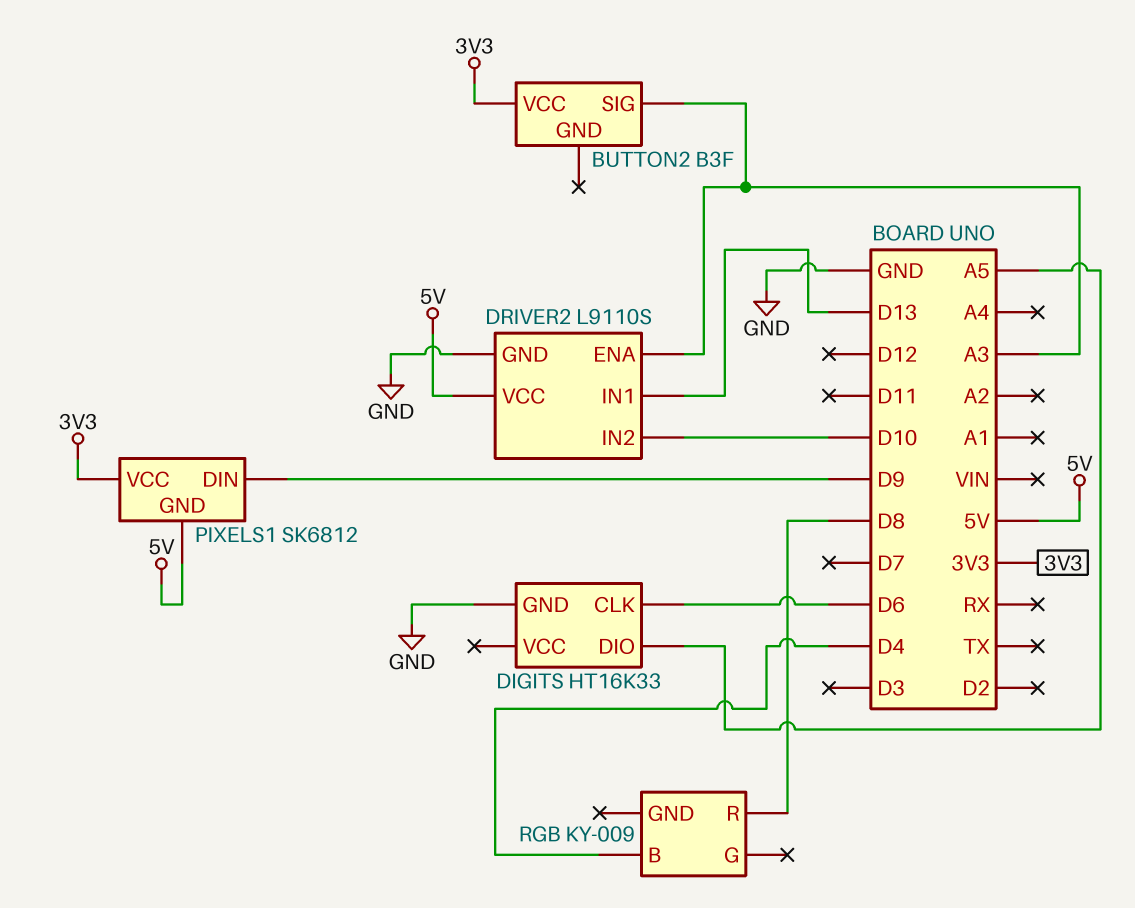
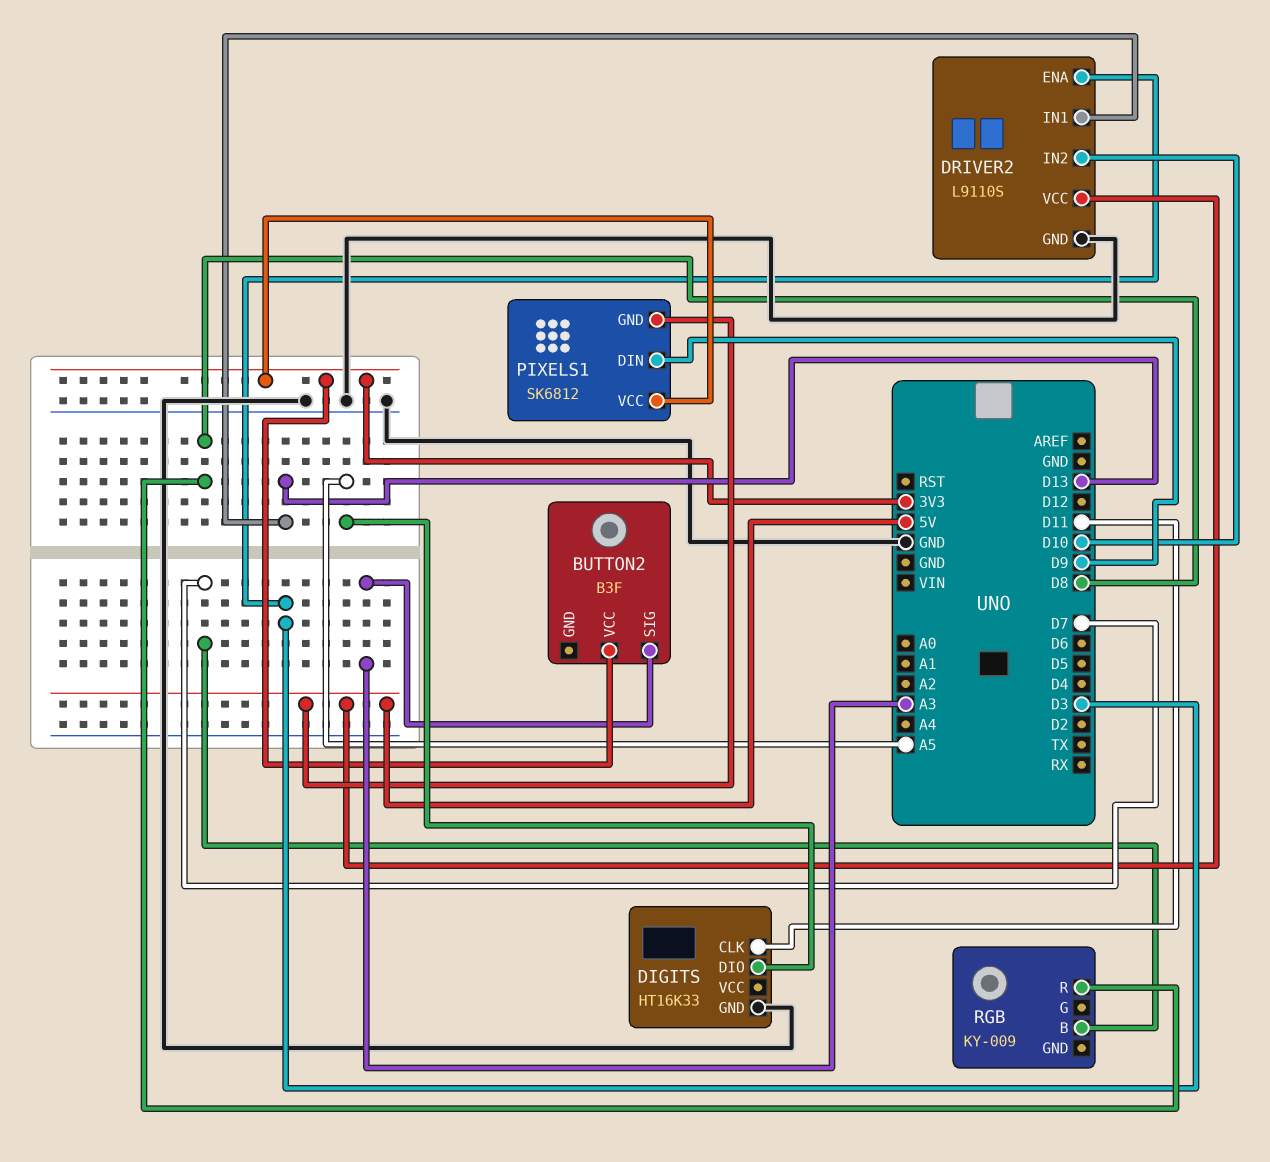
DIGITS pin CLK: D6 -> D11
DRIVER2 pin ENA: A3 -> D3
RGB pin B: D4 -> D7

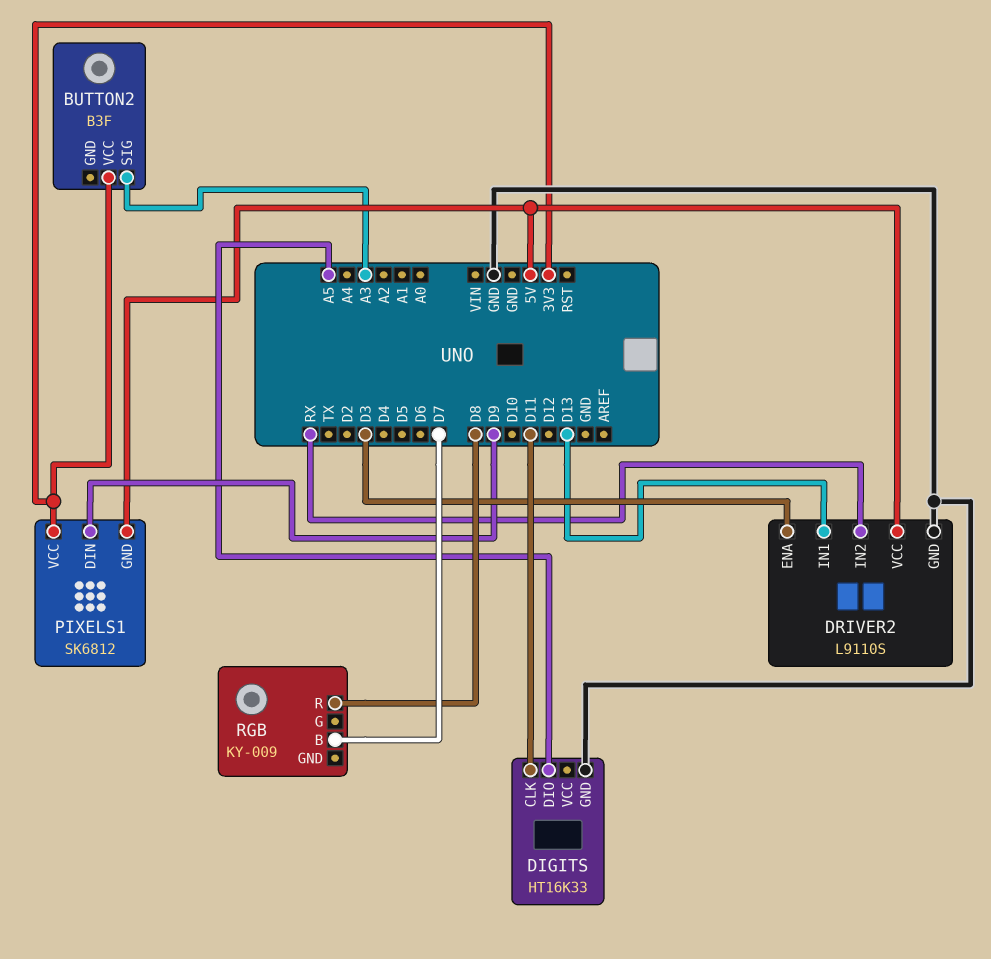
DRIVER2 pin IN2: D10 -> RX

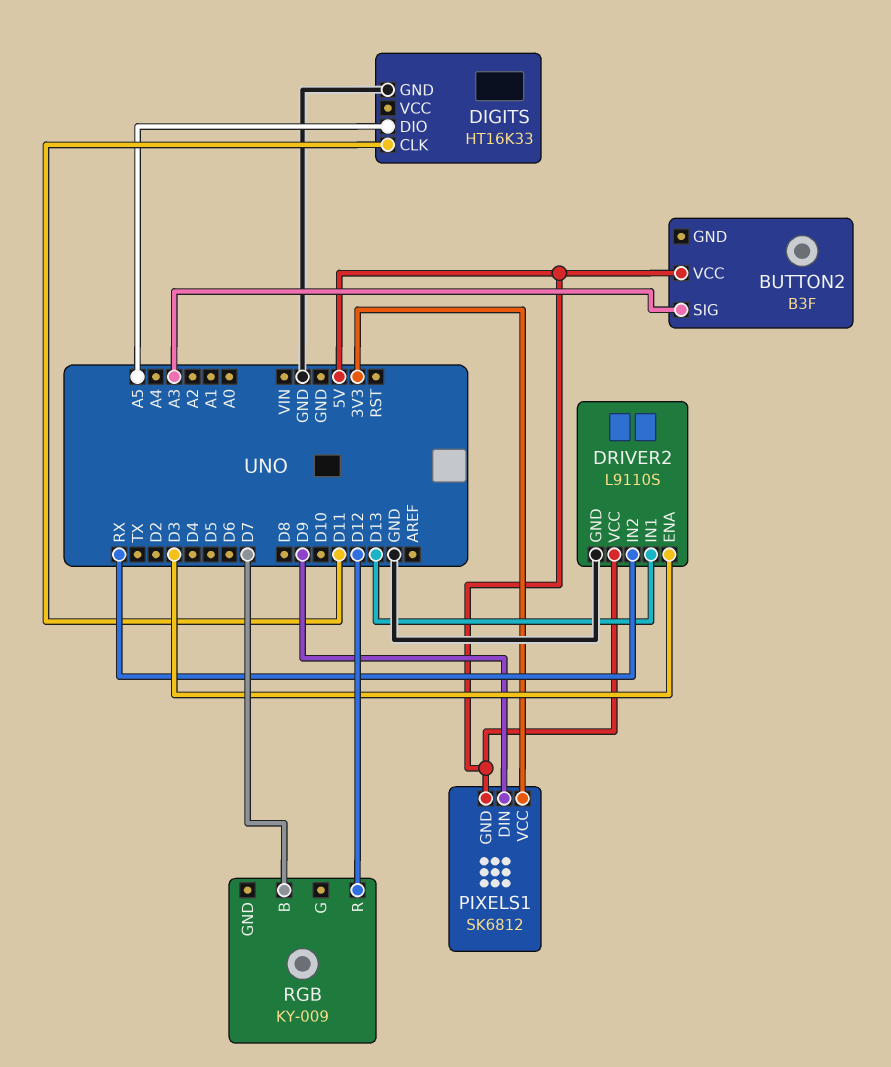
BUTTON2 pin VCC: 3V3 -> 5V
RGB pin R: D8 -> D12

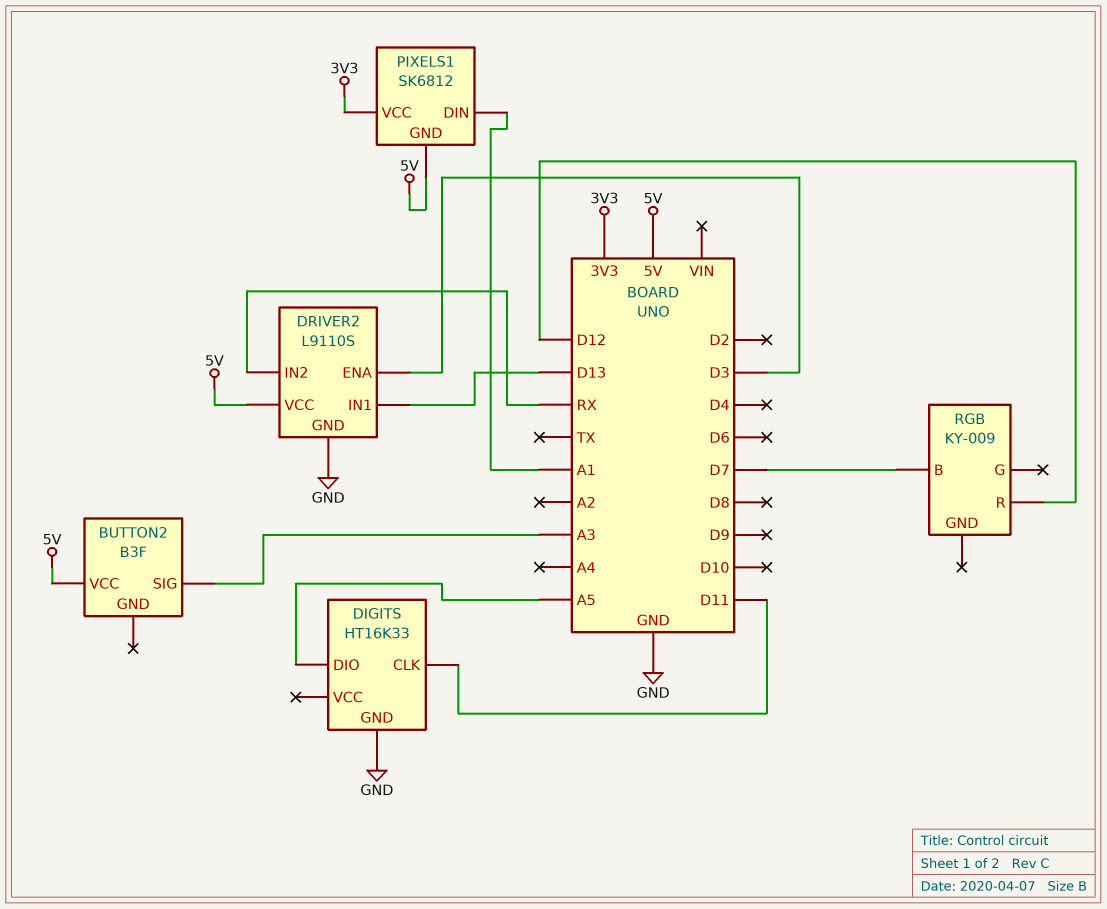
PIXELS1 pin DIN: D9 -> A1

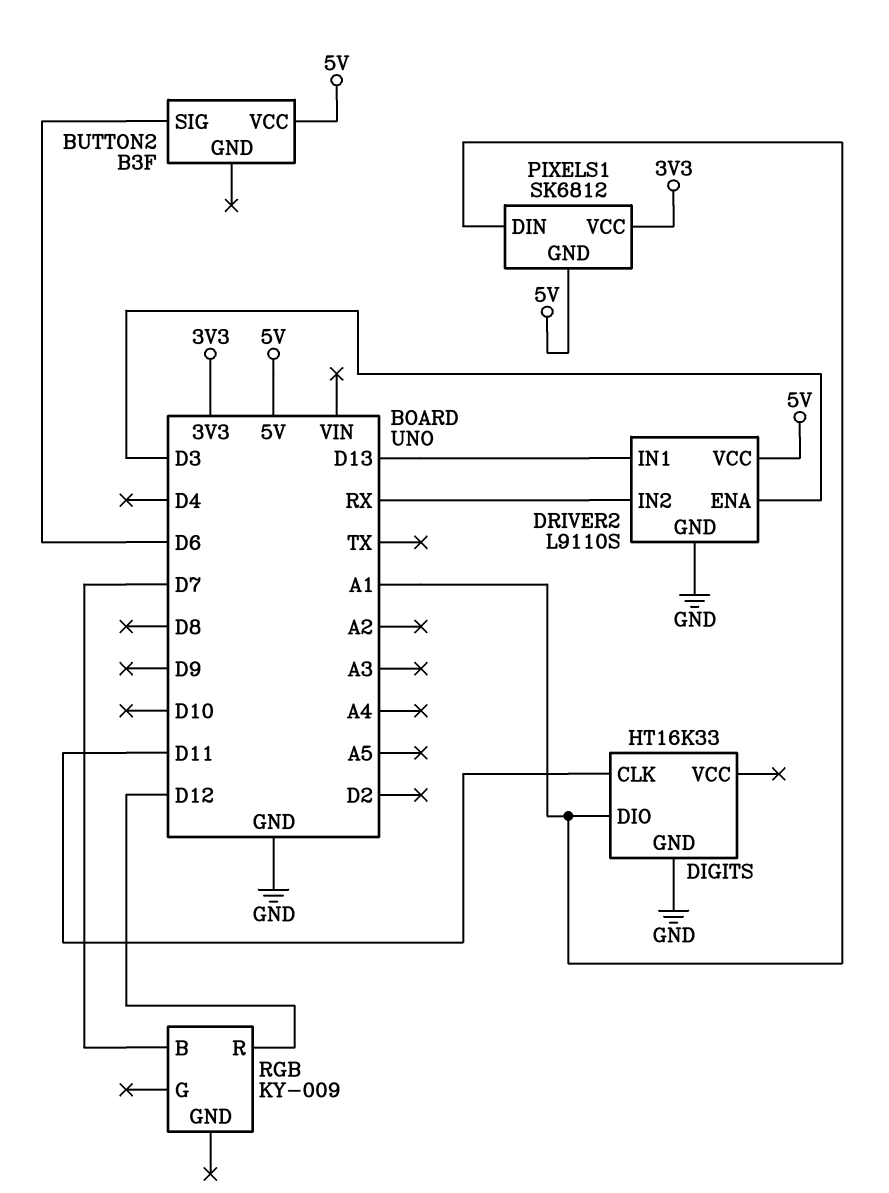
BUTTON2 pin SIG: A3 -> D6
DIGITS pin DIO: A5 -> A1

